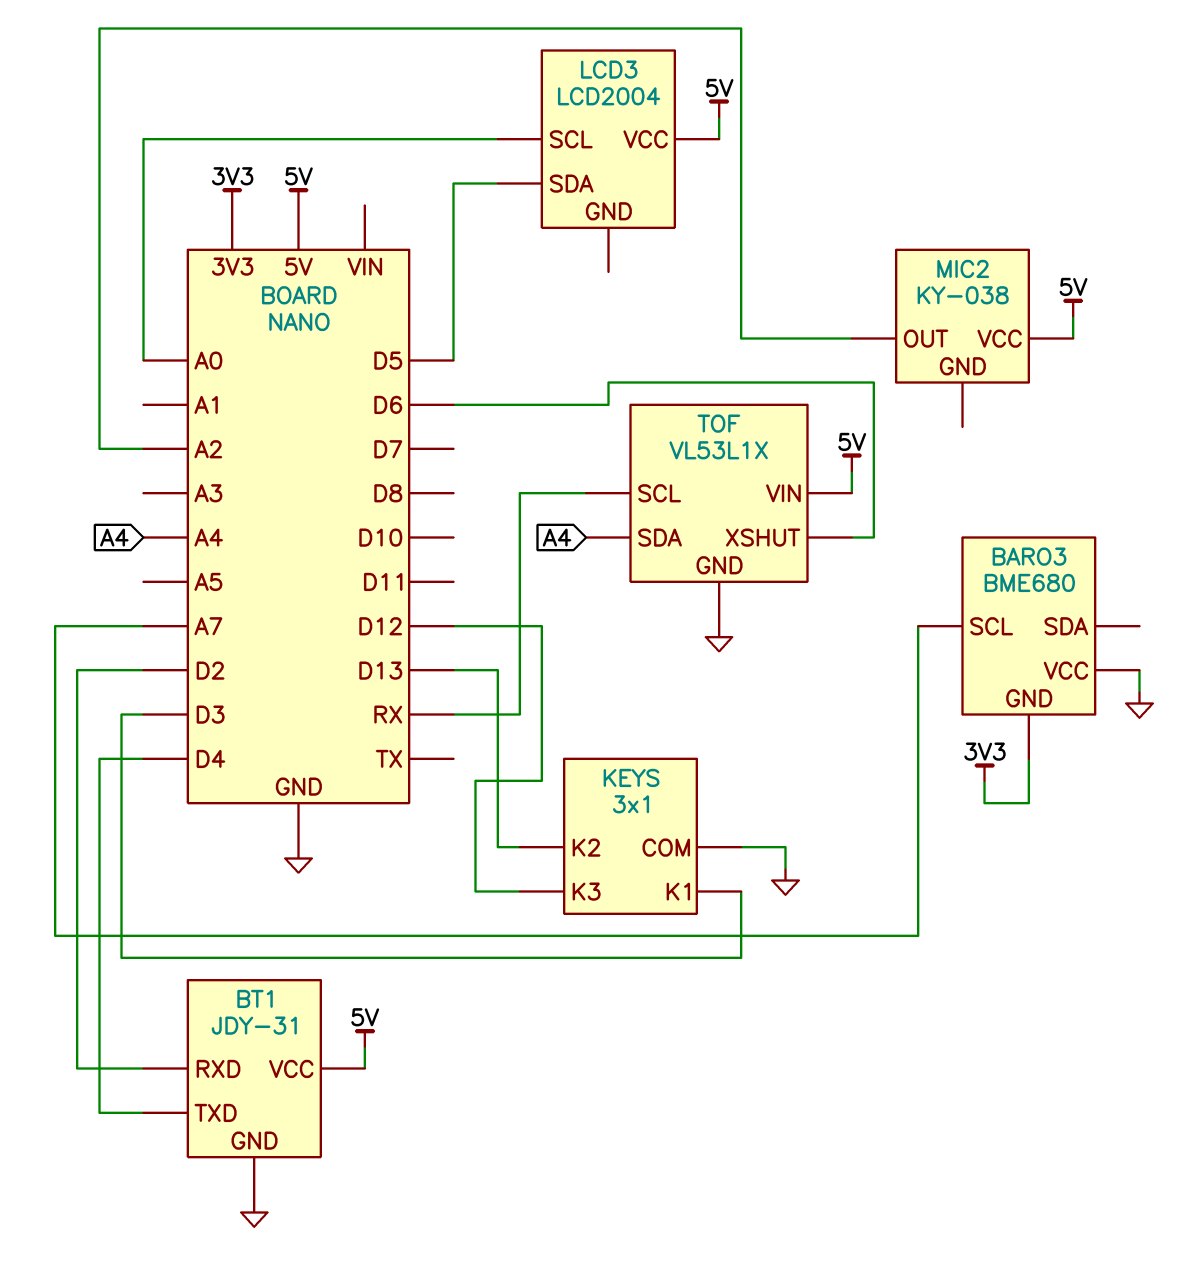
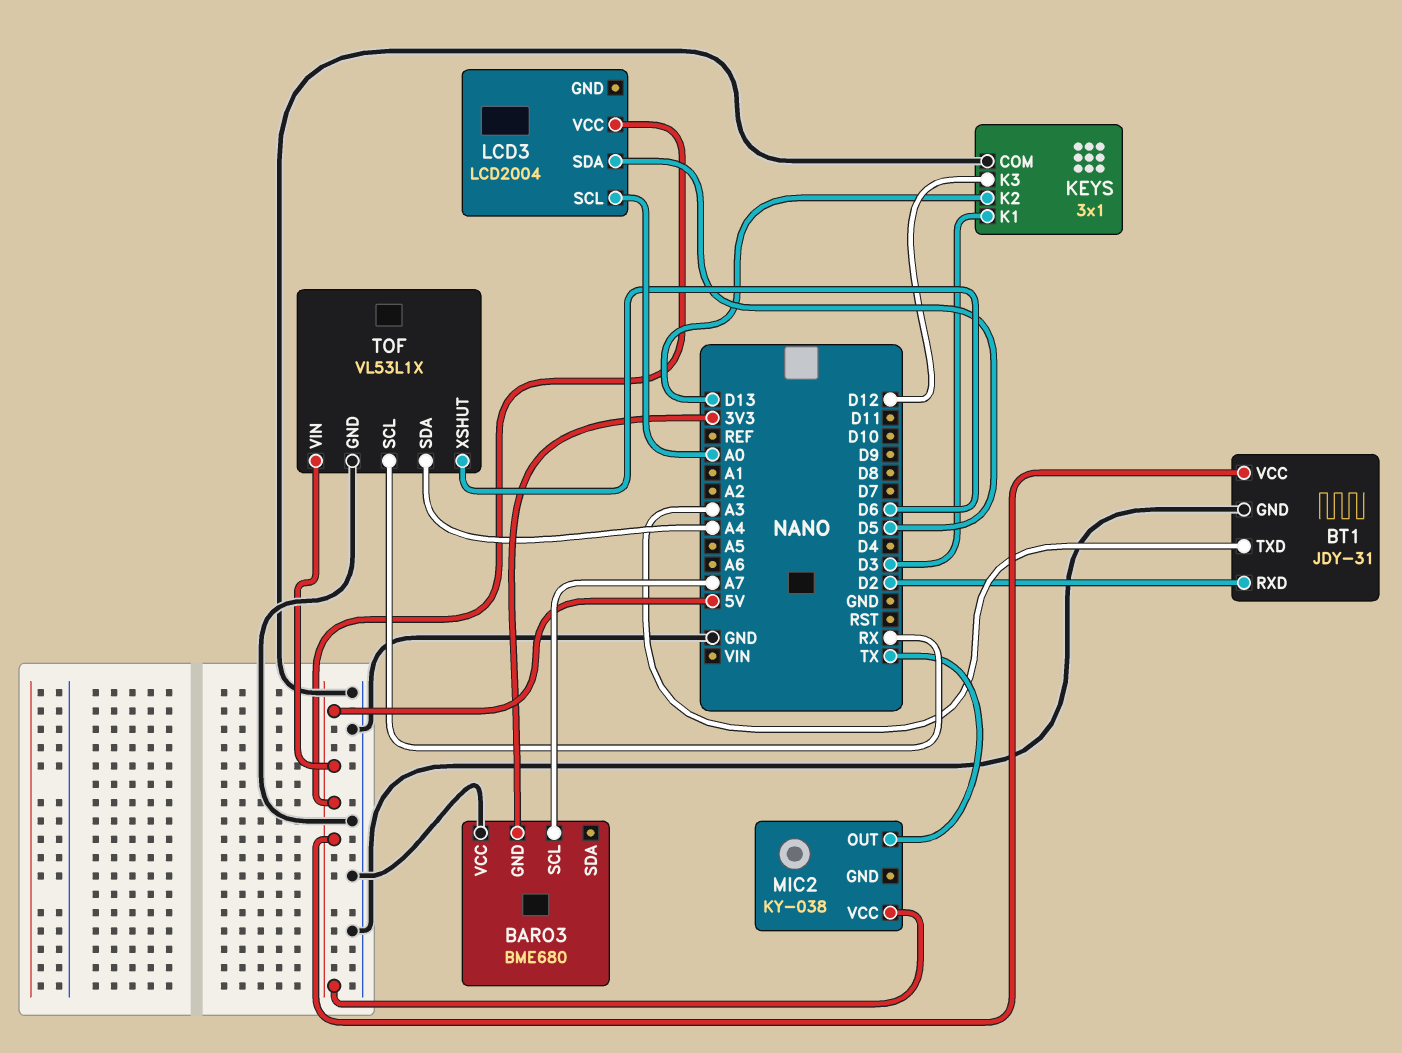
BT1 pin TXD: D4 -> A3
MIC2 pin OUT: A2 -> TX

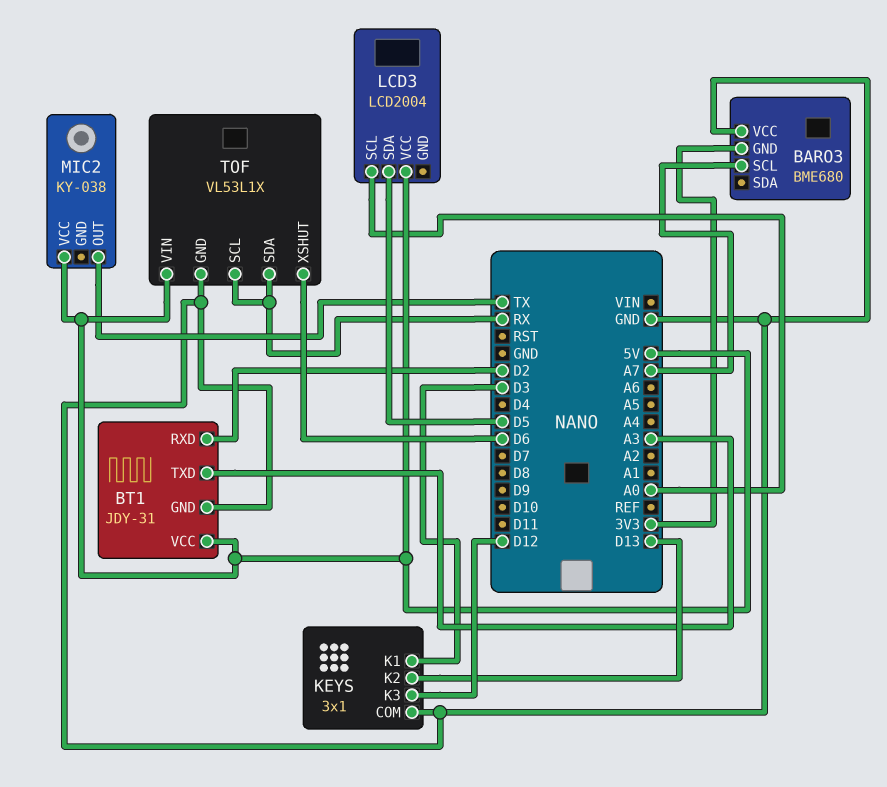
TOF pin SDA: A4 -> RX

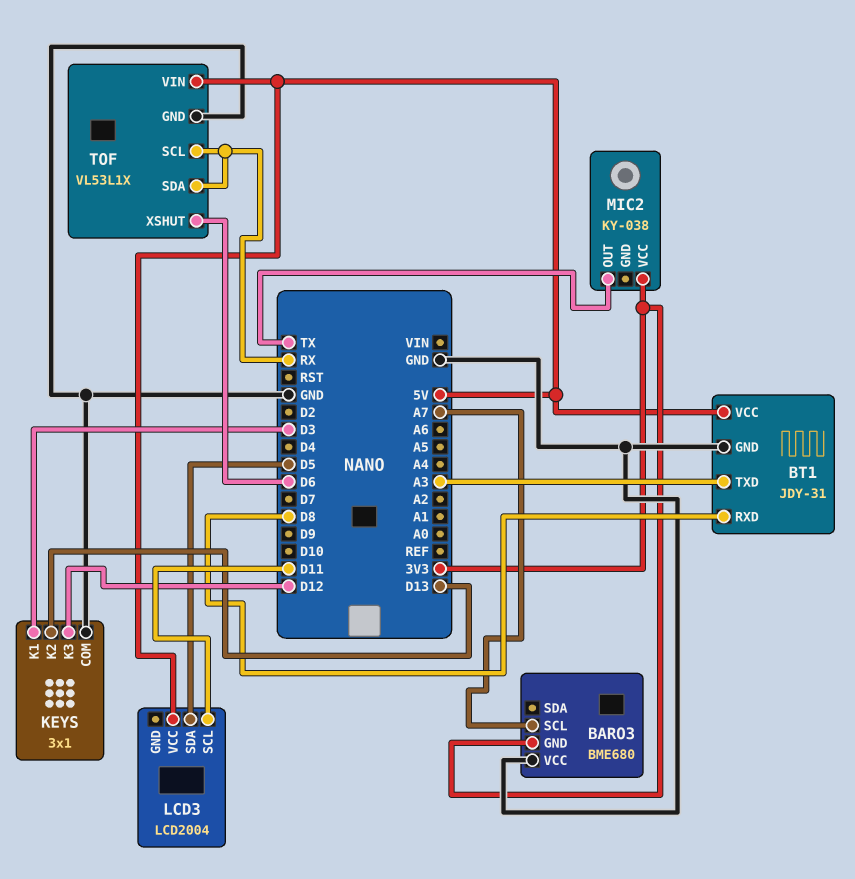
BT1 pin RXD: D2 -> D8
LCD3 pin SCL: A0 -> D11
MIC2 pin VCC: 5V -> 3V3

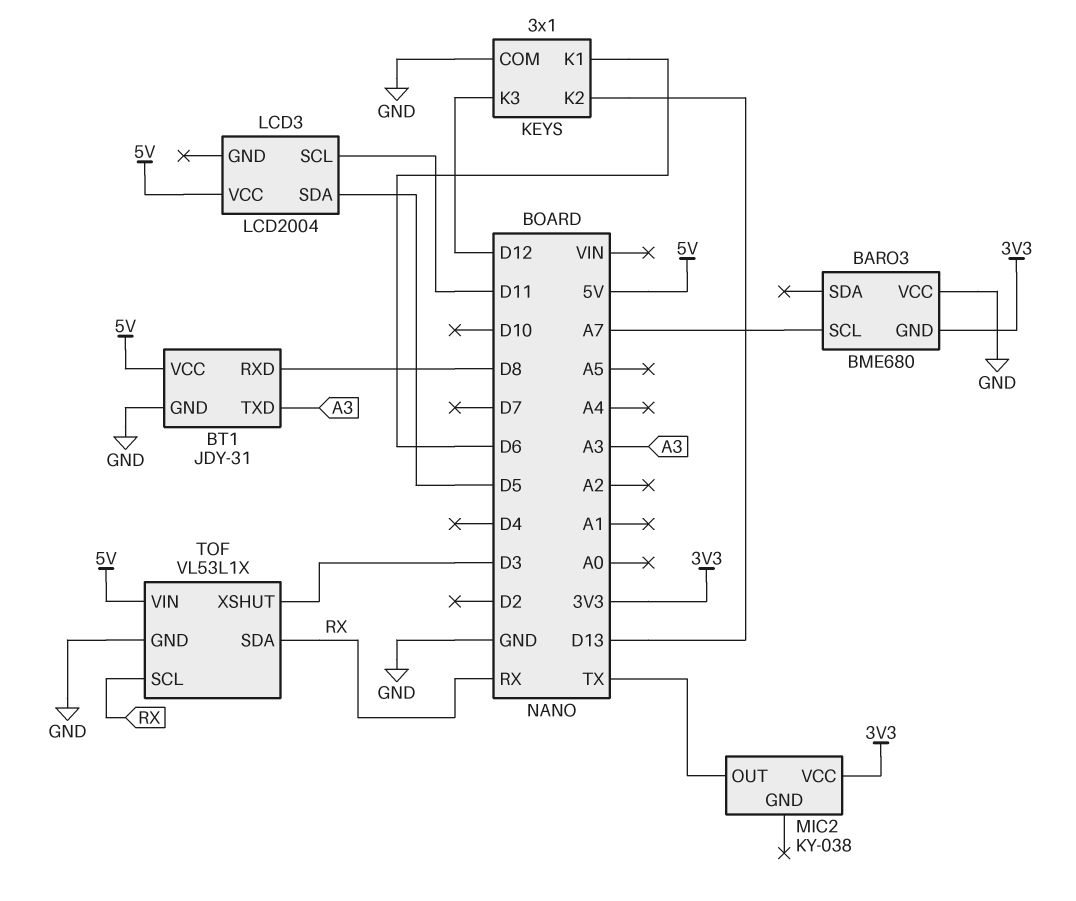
KEYS pin K1: D3 -> D6
TOF pin XSHUT: D6 -> D3

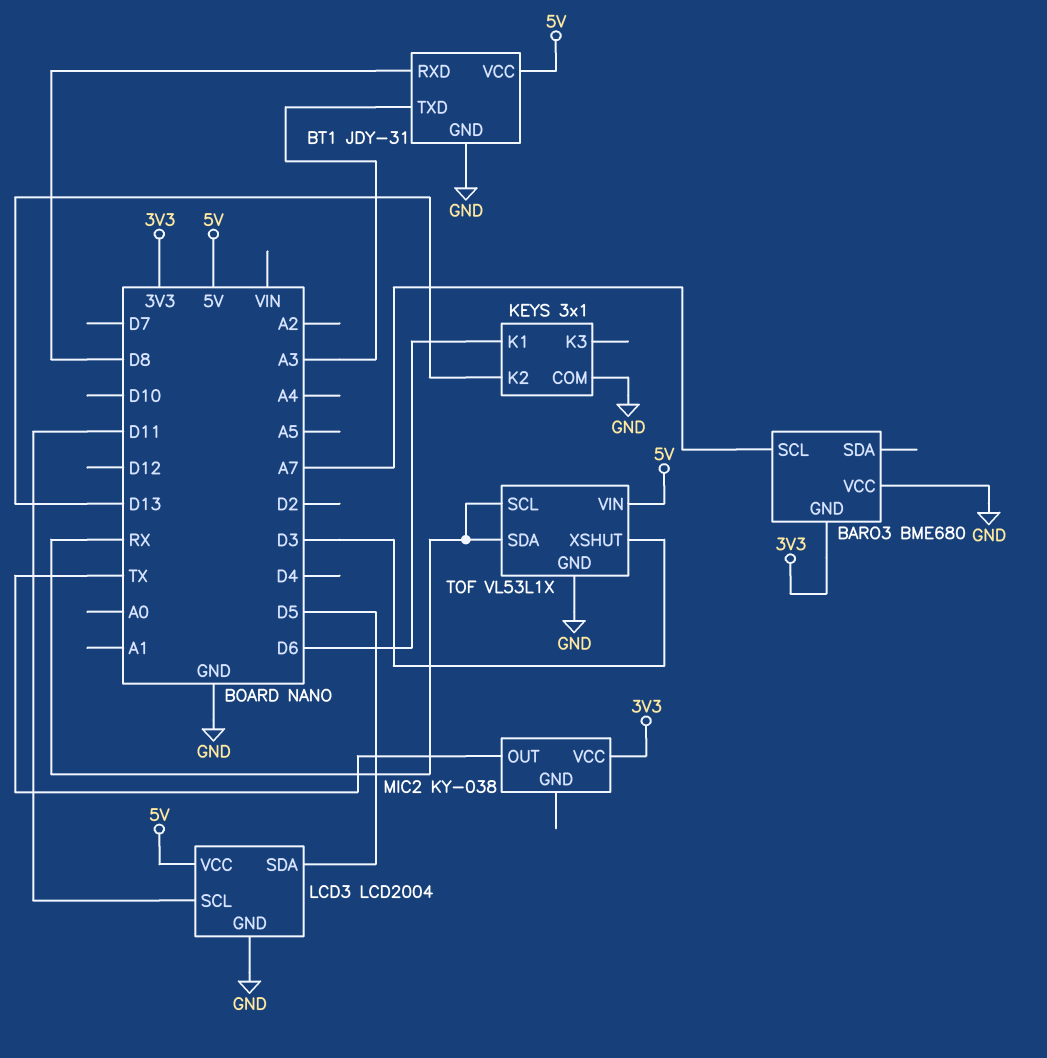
KEYS pin K3: D12 -> none
LCD3 pin GND: none -> GND

